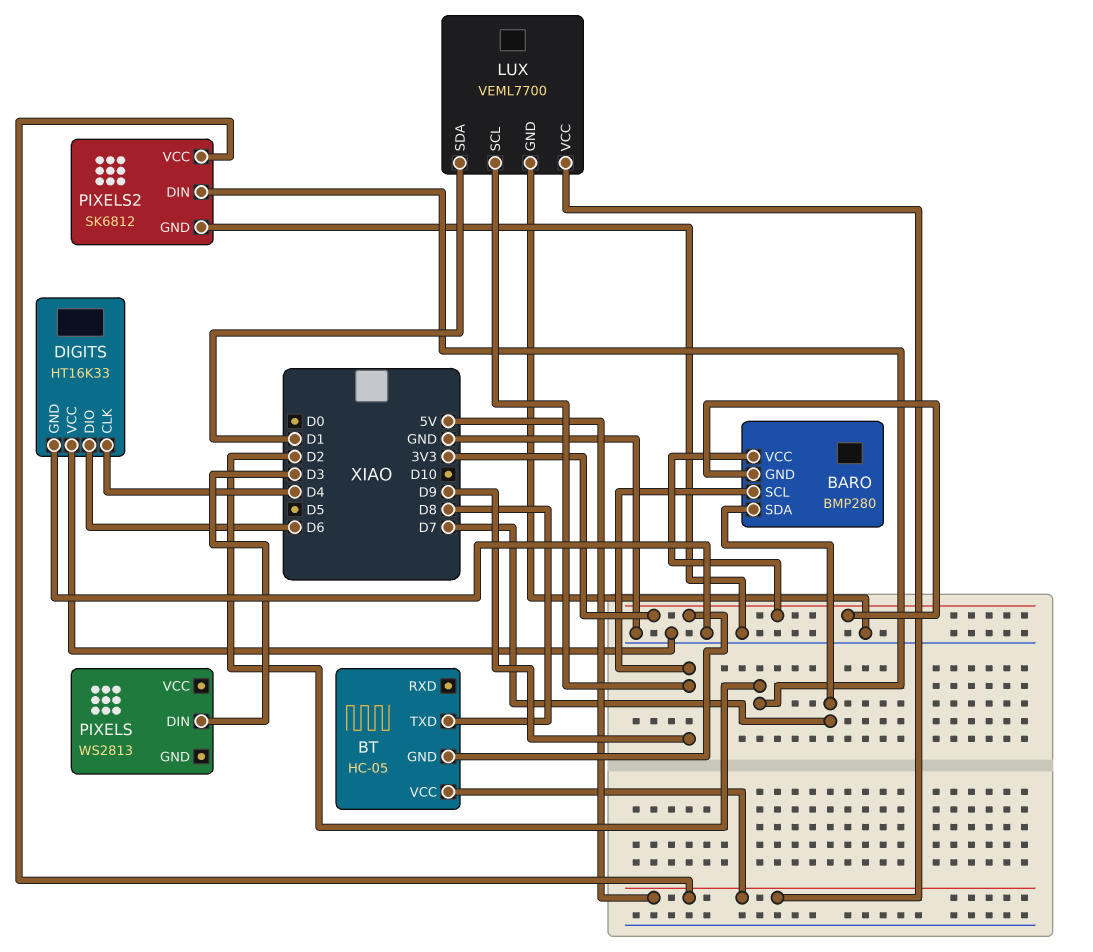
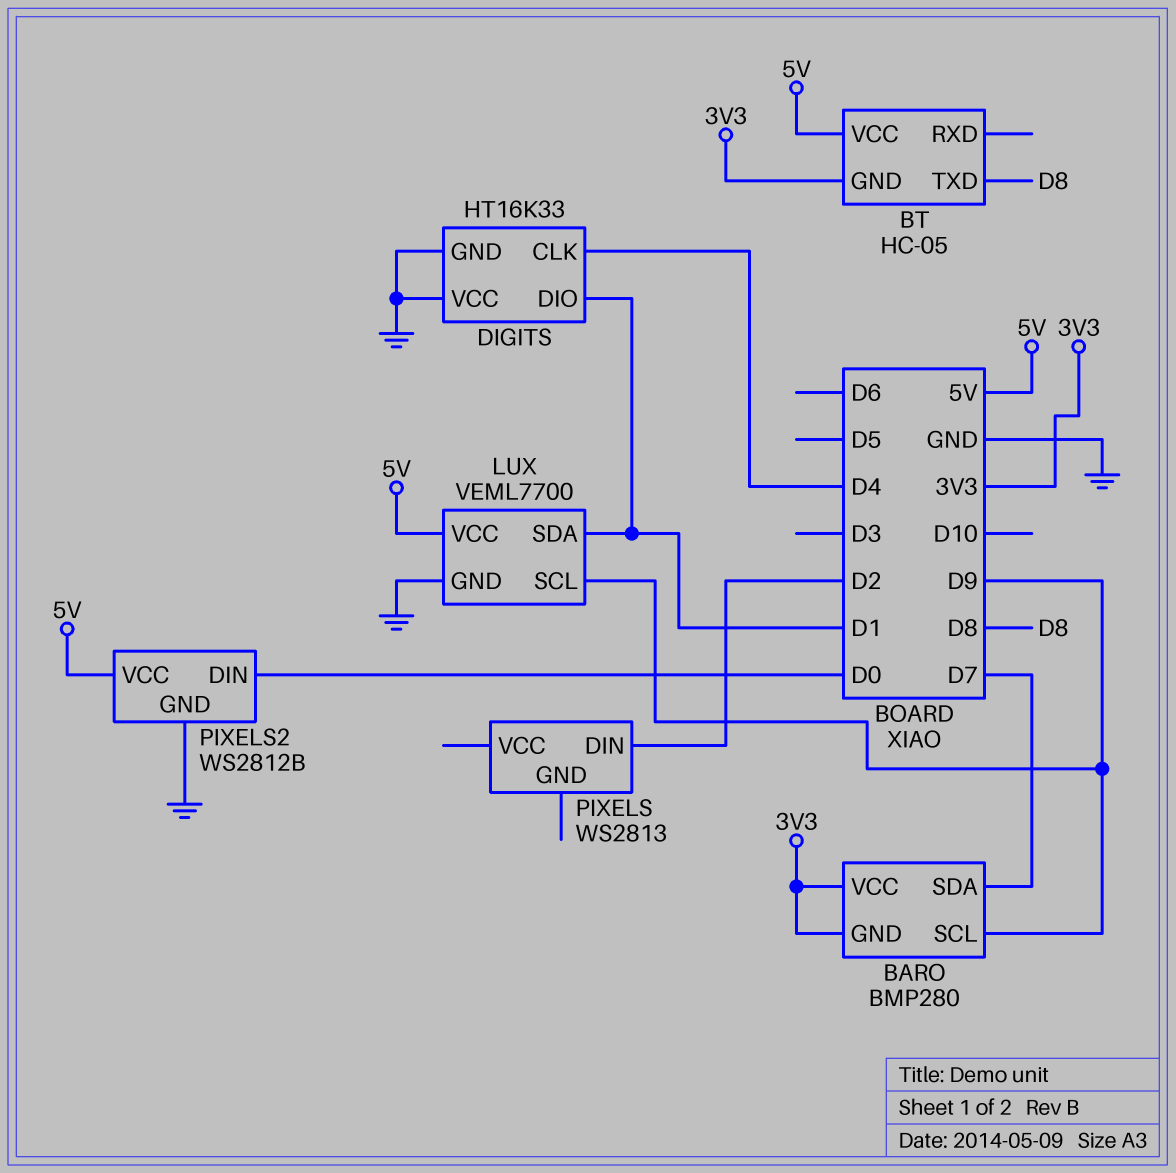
DIGITS pin DIO: D6 -> D1
PIXELS pin DIN: D3 -> D2
PIXELS2: SK6812 -> WS2812B
PIXELS2 pin DIN: D2 -> D0

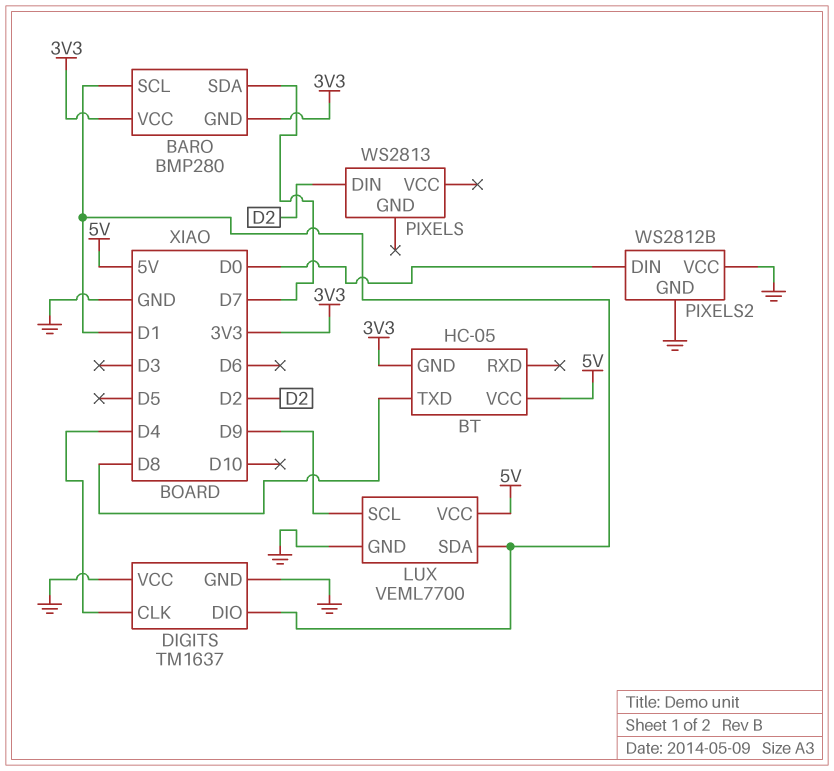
BARO pin SCL: D9 -> D1
DIGITS: HT16K33 -> TM1637
PIXELS2 pin VCC: 5V -> GND

